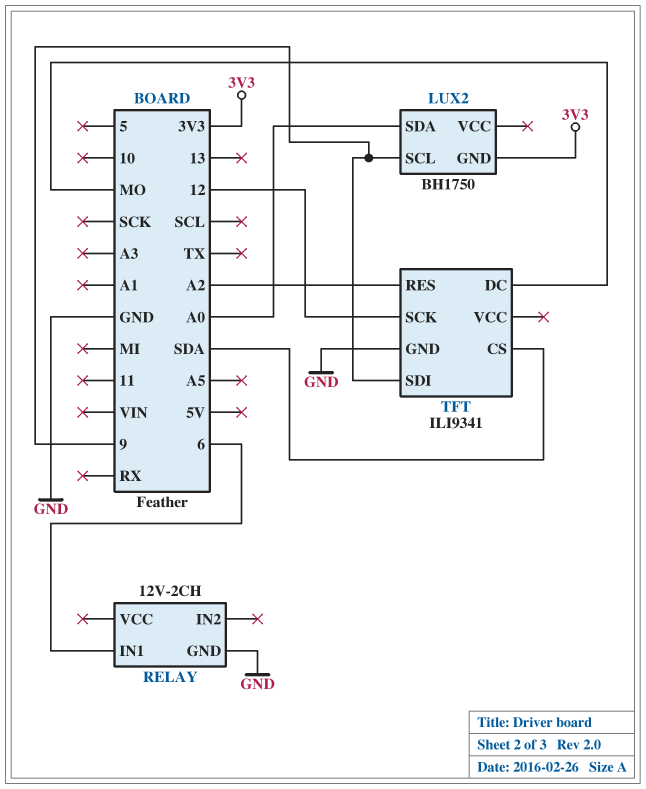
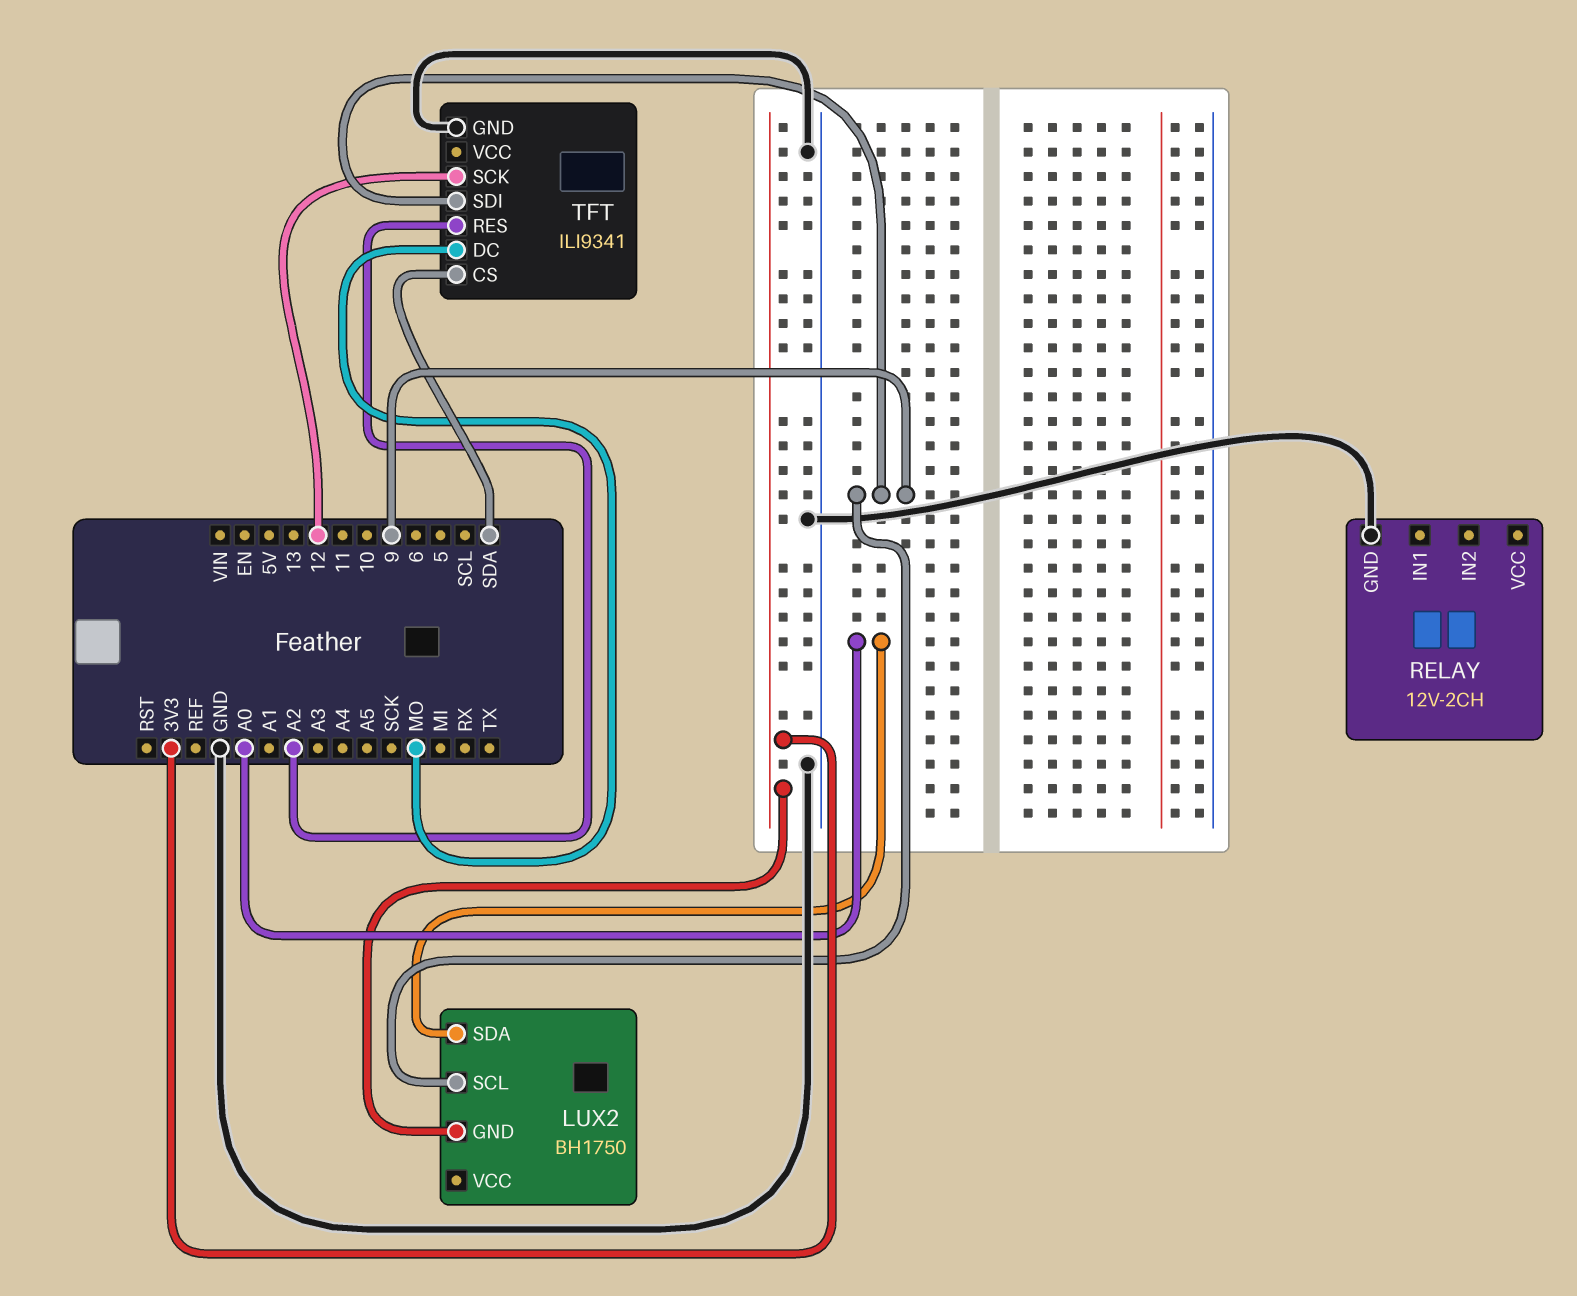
RELAY pin IN1: 6 -> none

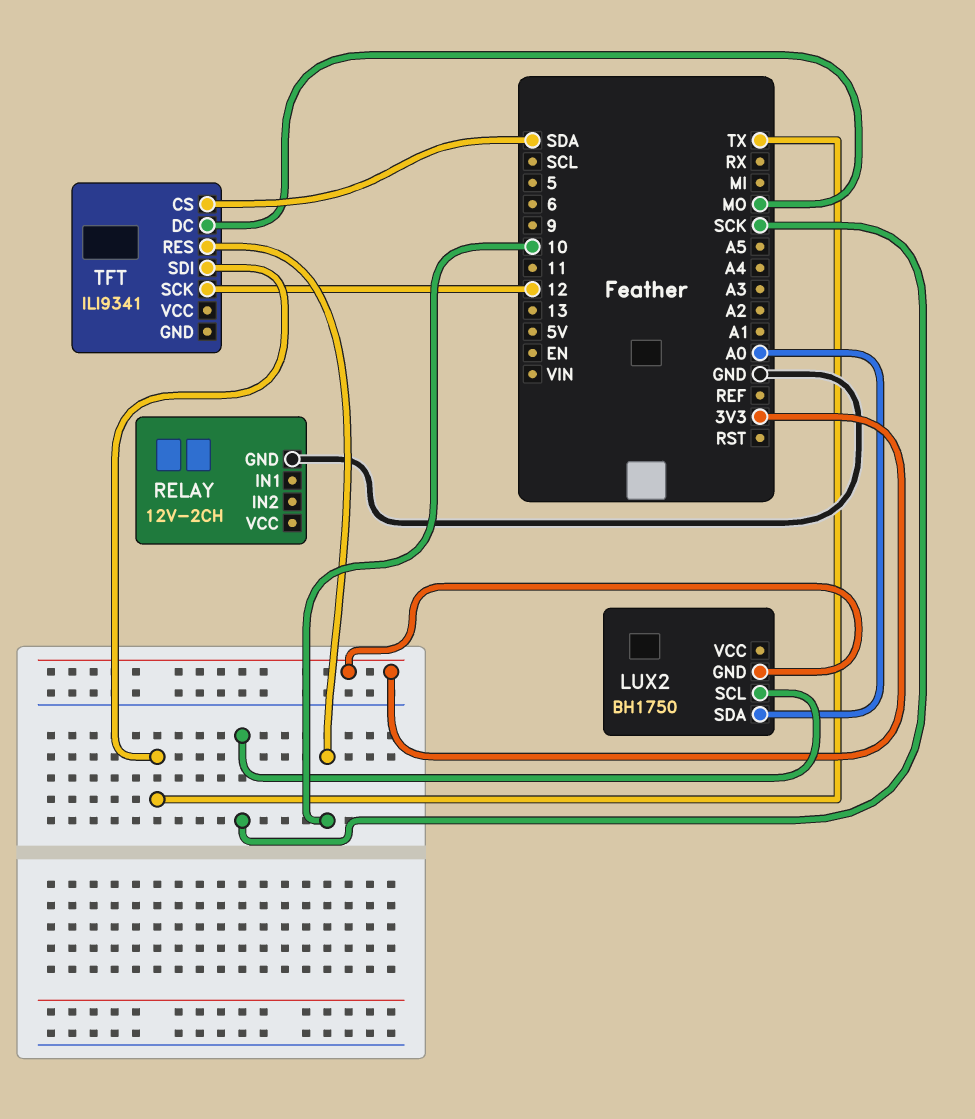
LUX2 pin SCL: 9 -> SCK
TFT pin GND: GND -> none
TFT pin RES: A2 -> 10
TFT pin SDI: 9 -> TX

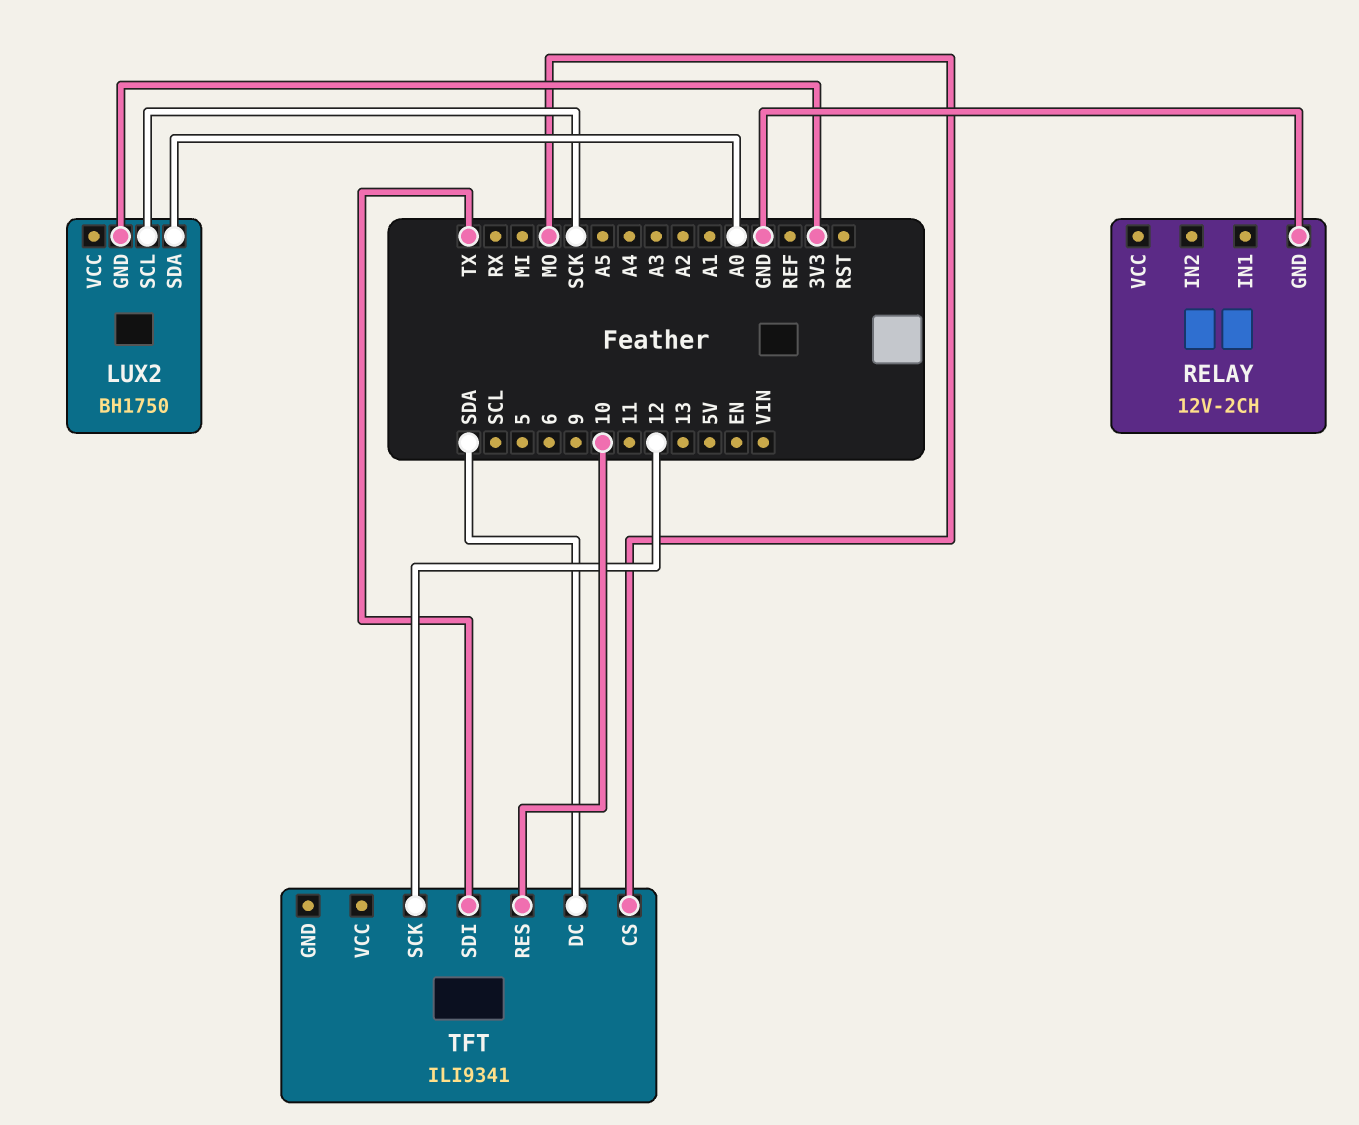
TFT pin CS: SDA -> MO
TFT pin DC: MO -> SDA

